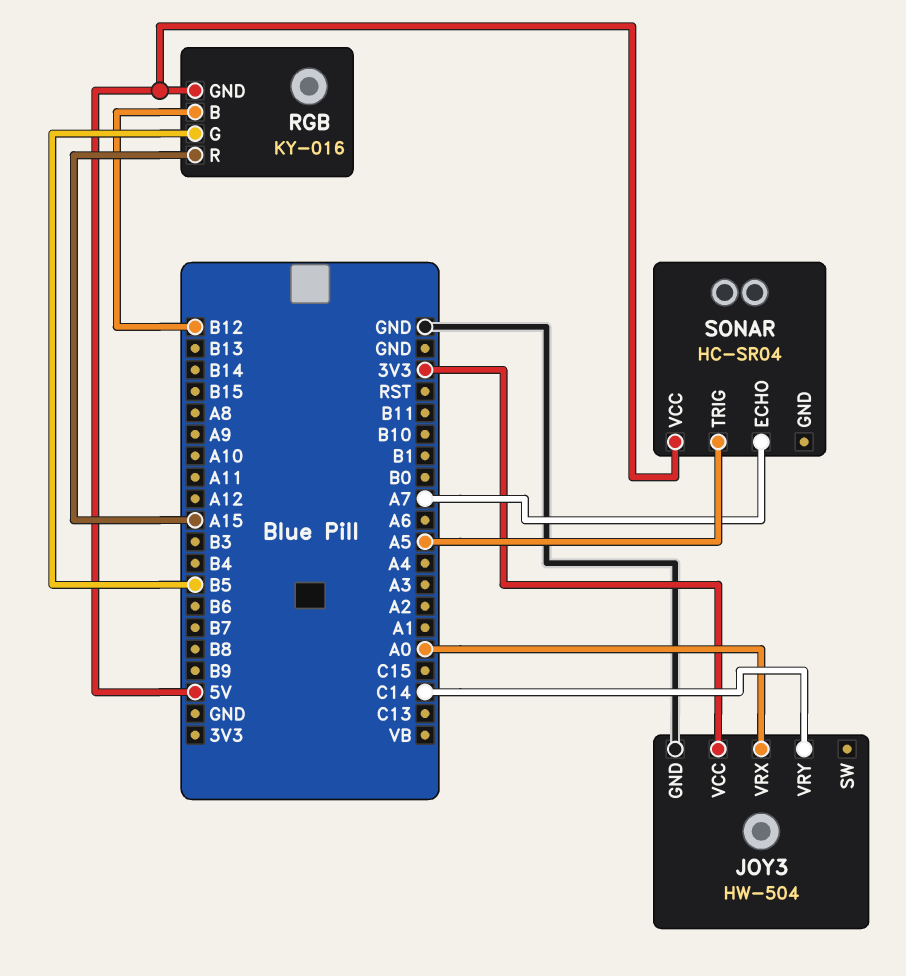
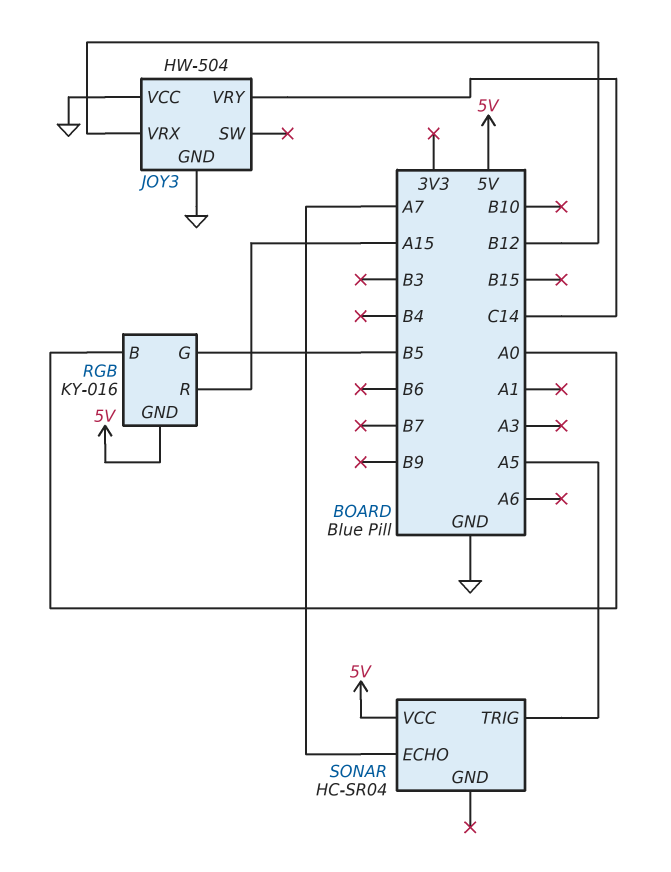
JOY3 pin VCC: 3V3 -> GND
JOY3 pin VRX: A0 -> B12
RGB pin B: B12 -> A0

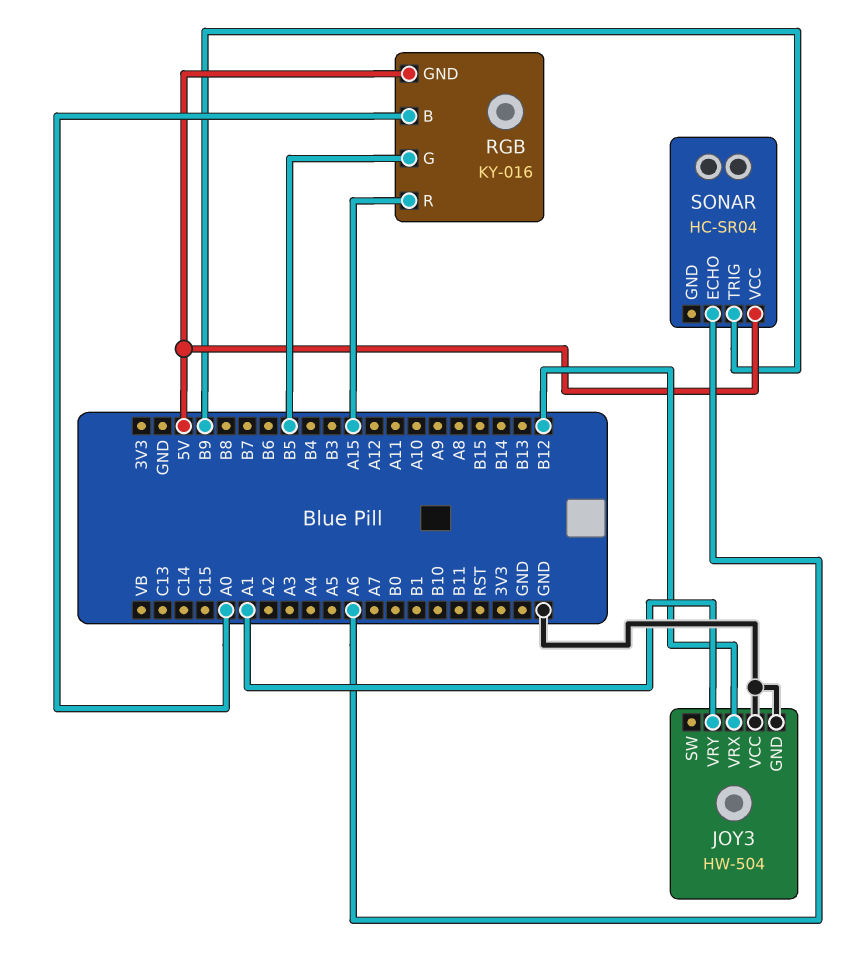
JOY3 pin VRY: C14 -> A1
SONAR pin ECHO: A7 -> A6
SONAR pin TRIG: A5 -> B9

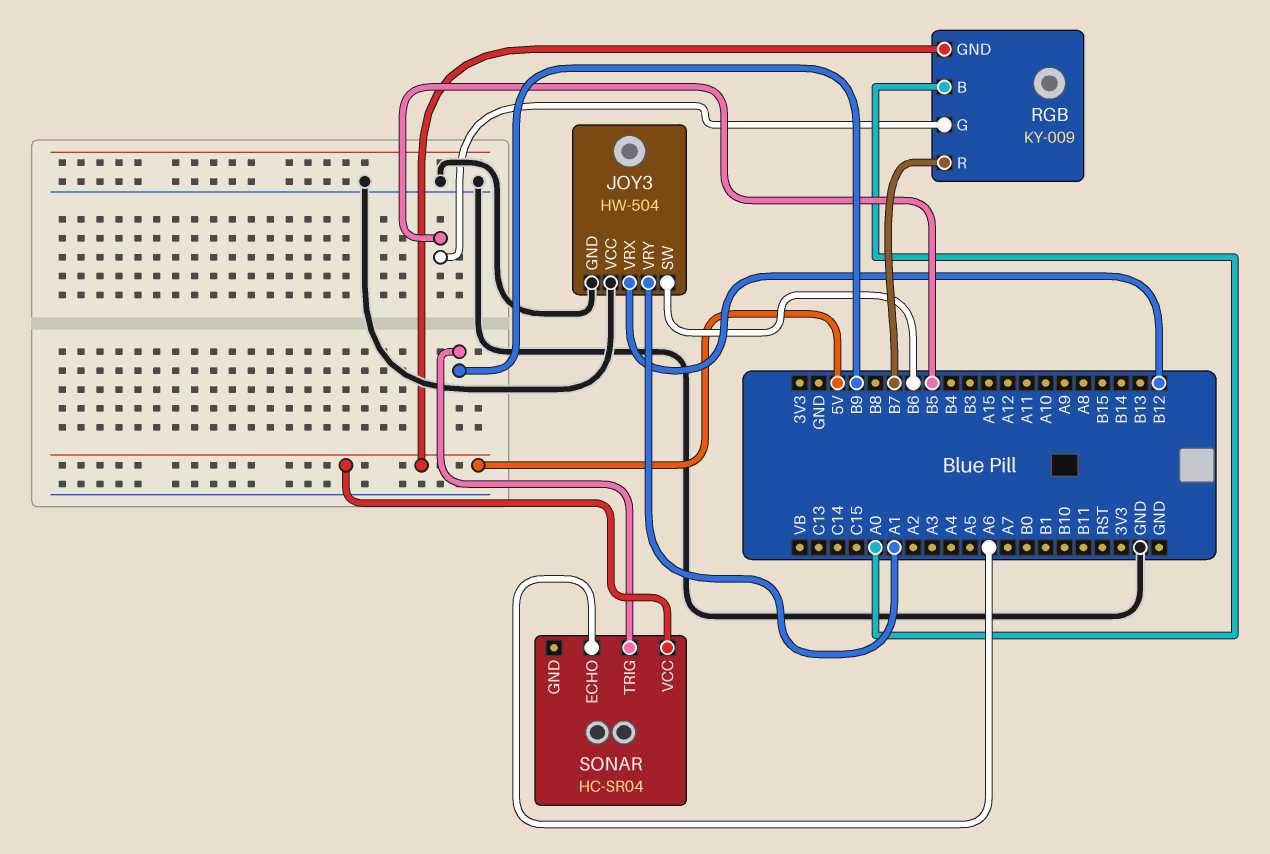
JOY3 pin SW: none -> B6
RGB: KY-016 -> KY-009
RGB pin R: A15 -> B7

